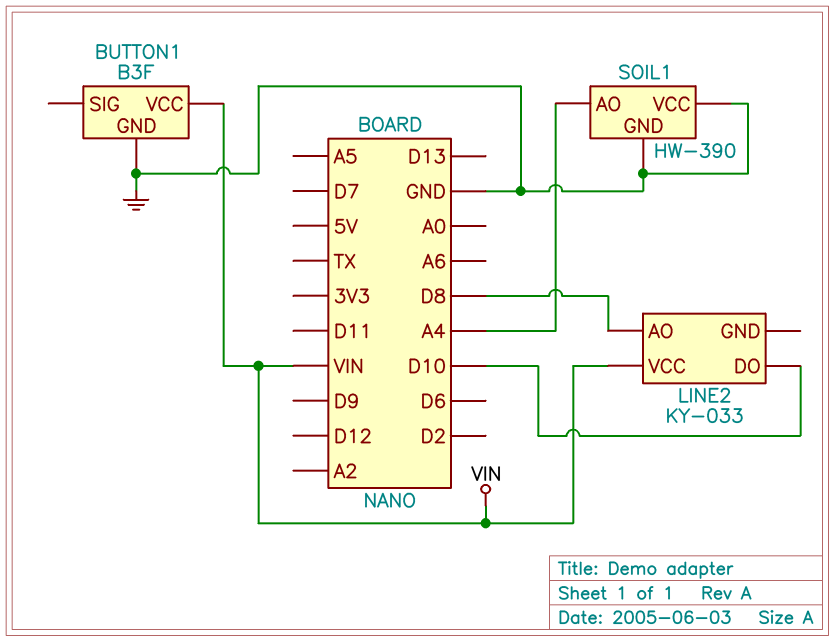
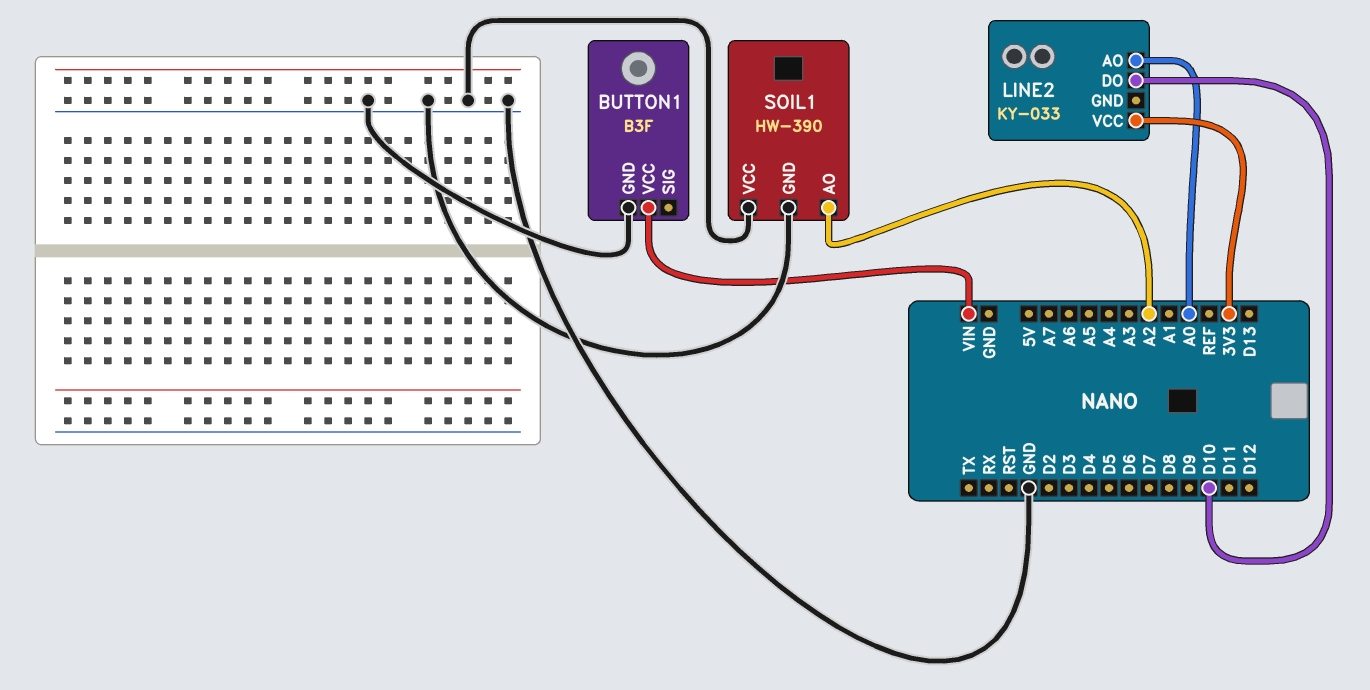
LINE2 pin AO: D8 -> A0
LINE2 pin VCC: VIN -> 3V3
SOIL1 pin AO: A4 -> A2

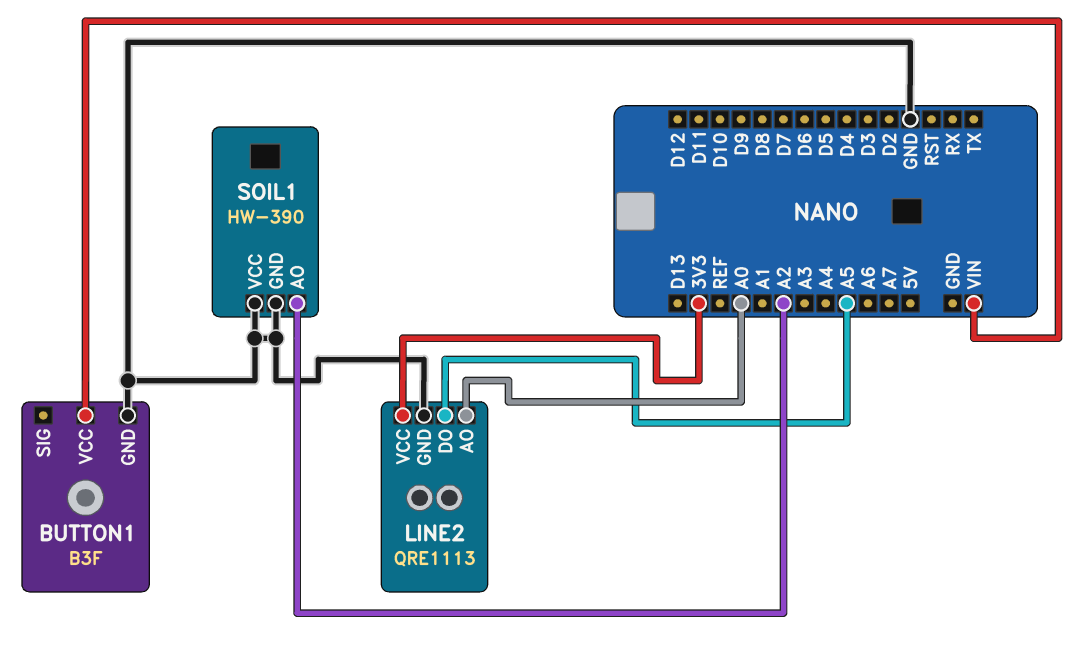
LINE2: KY-033 -> QRE1113
LINE2 pin DO: D10 -> A5
LINE2 pin GND: none -> GND

